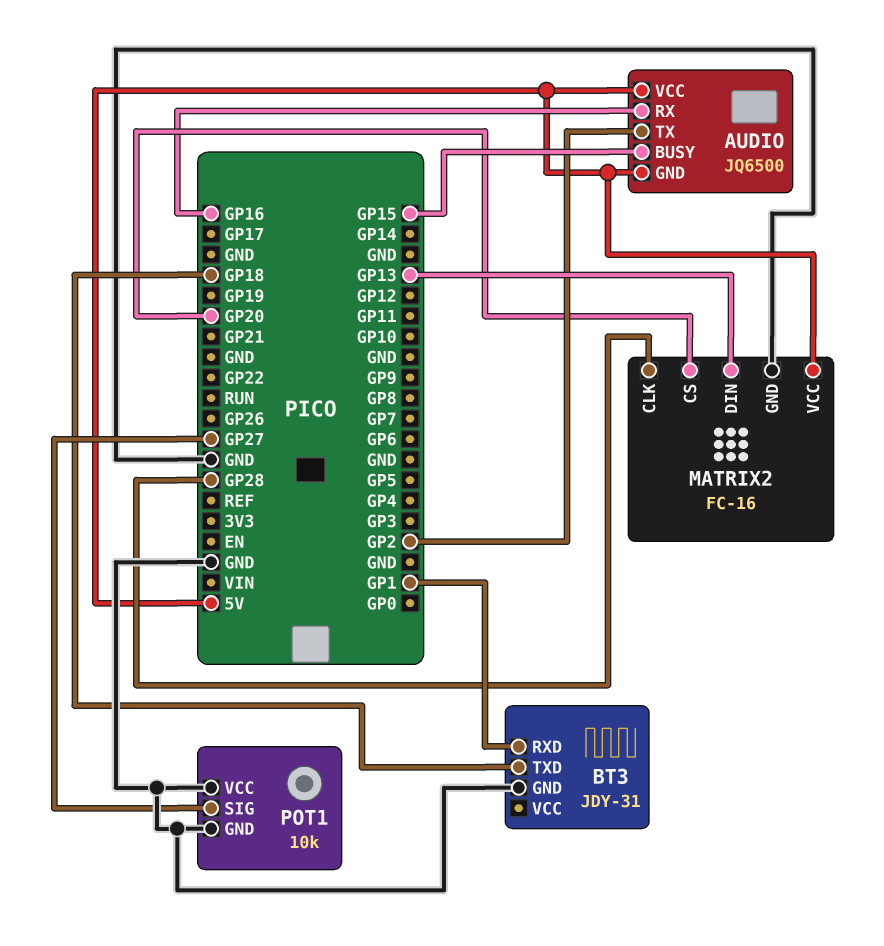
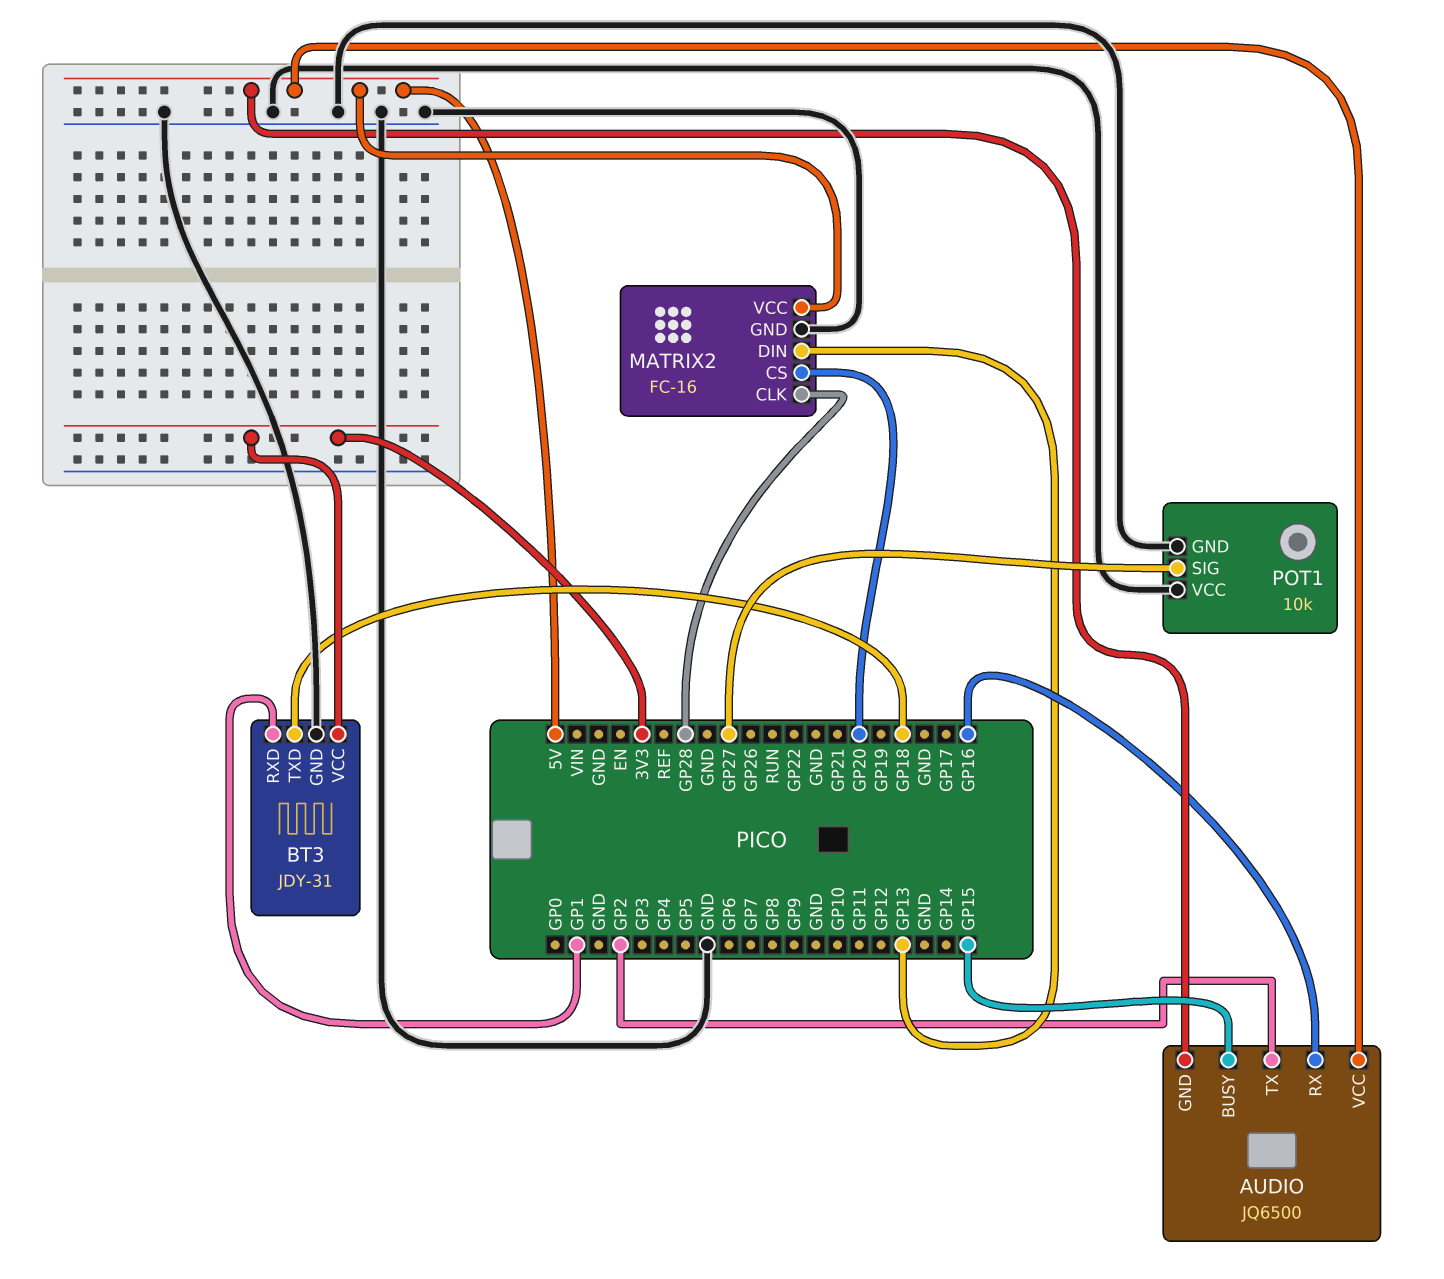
BT3 pin VCC: none -> 3V3

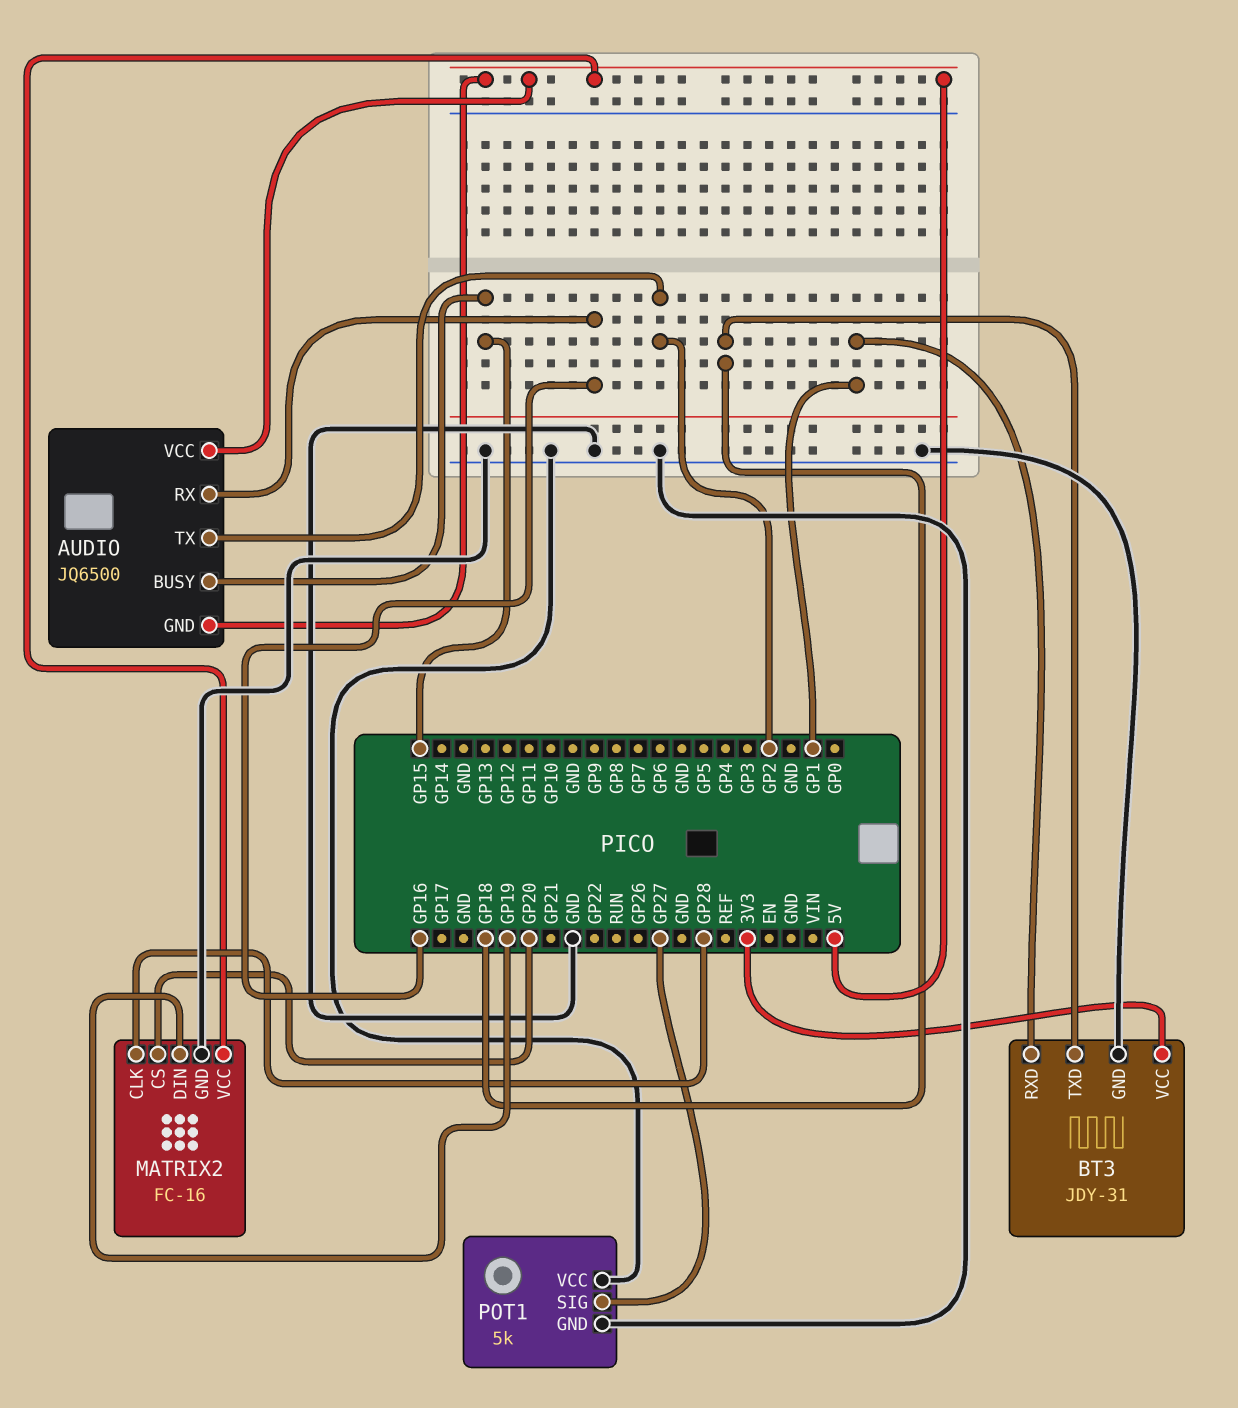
MATRIX2 pin DIN: GP13 -> GP19
POT1: 10k -> 5k

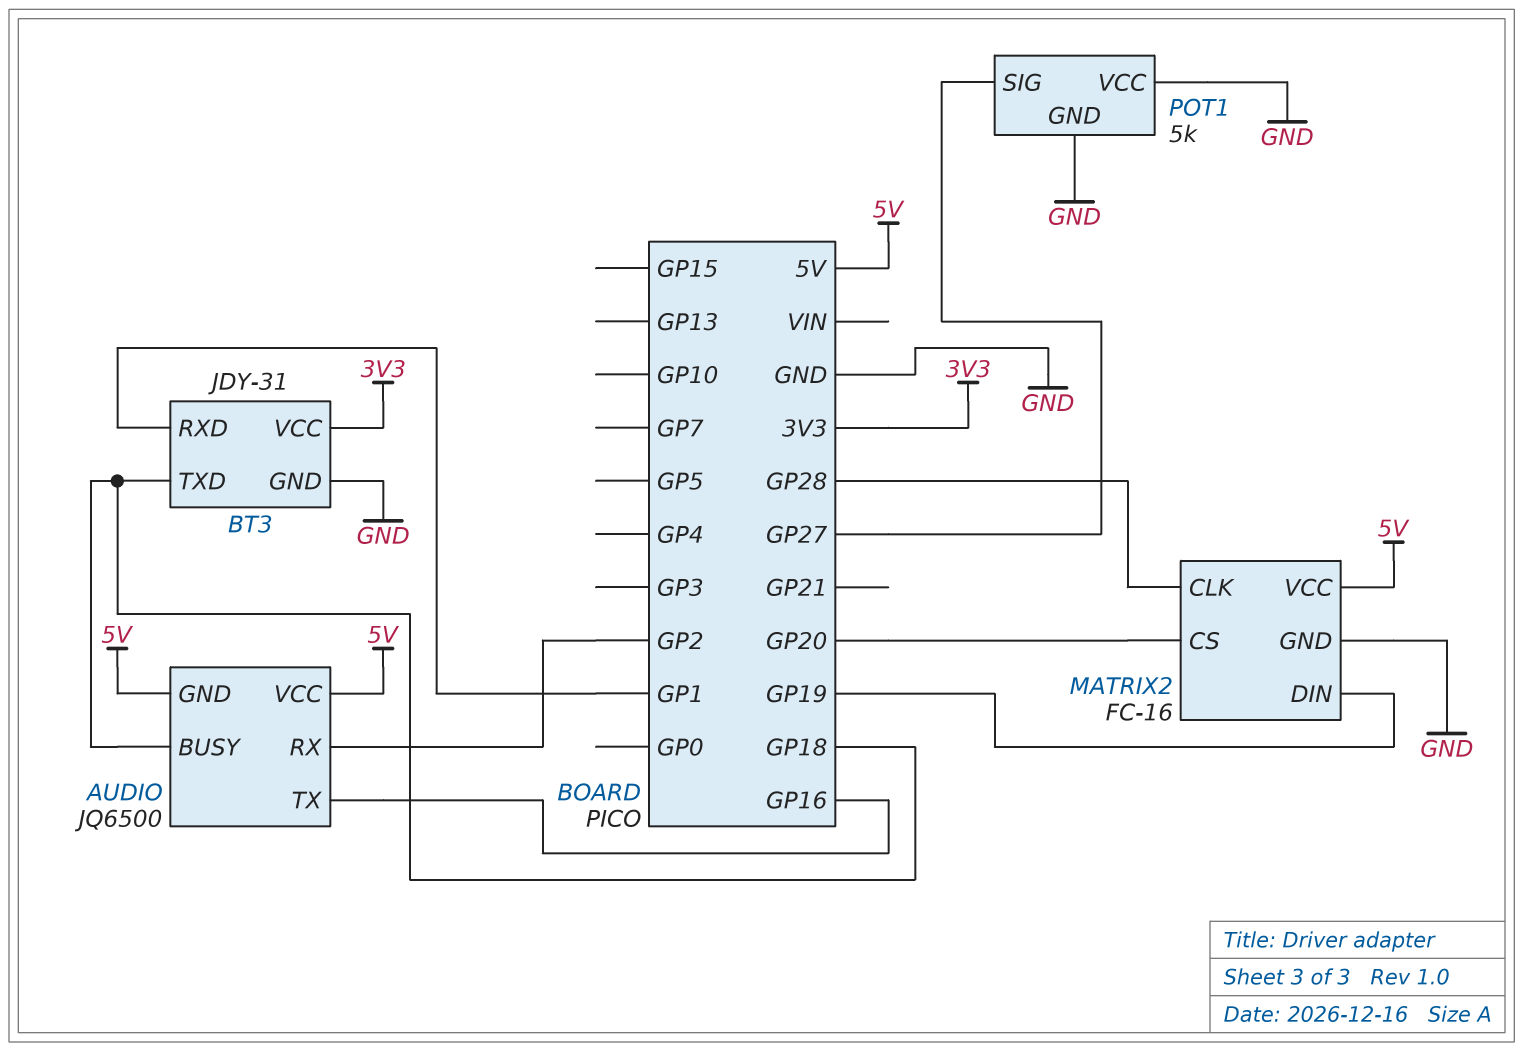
AUDIO pin BUSY: GP15 -> GP18
AUDIO pin RX: GP16 -> GP2
AUDIO pin TX: GP2 -> GP16

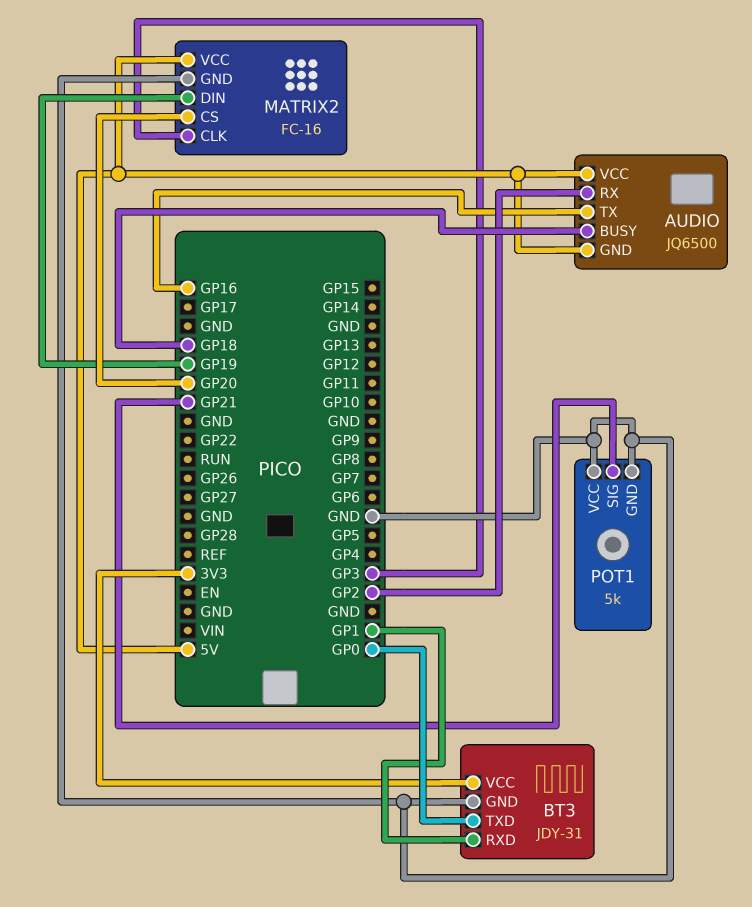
BT3 pin TXD: GP18 -> GP0
MATRIX2 pin CLK: GP28 -> GP3
POT1 pin SIG: GP27 -> GP21

